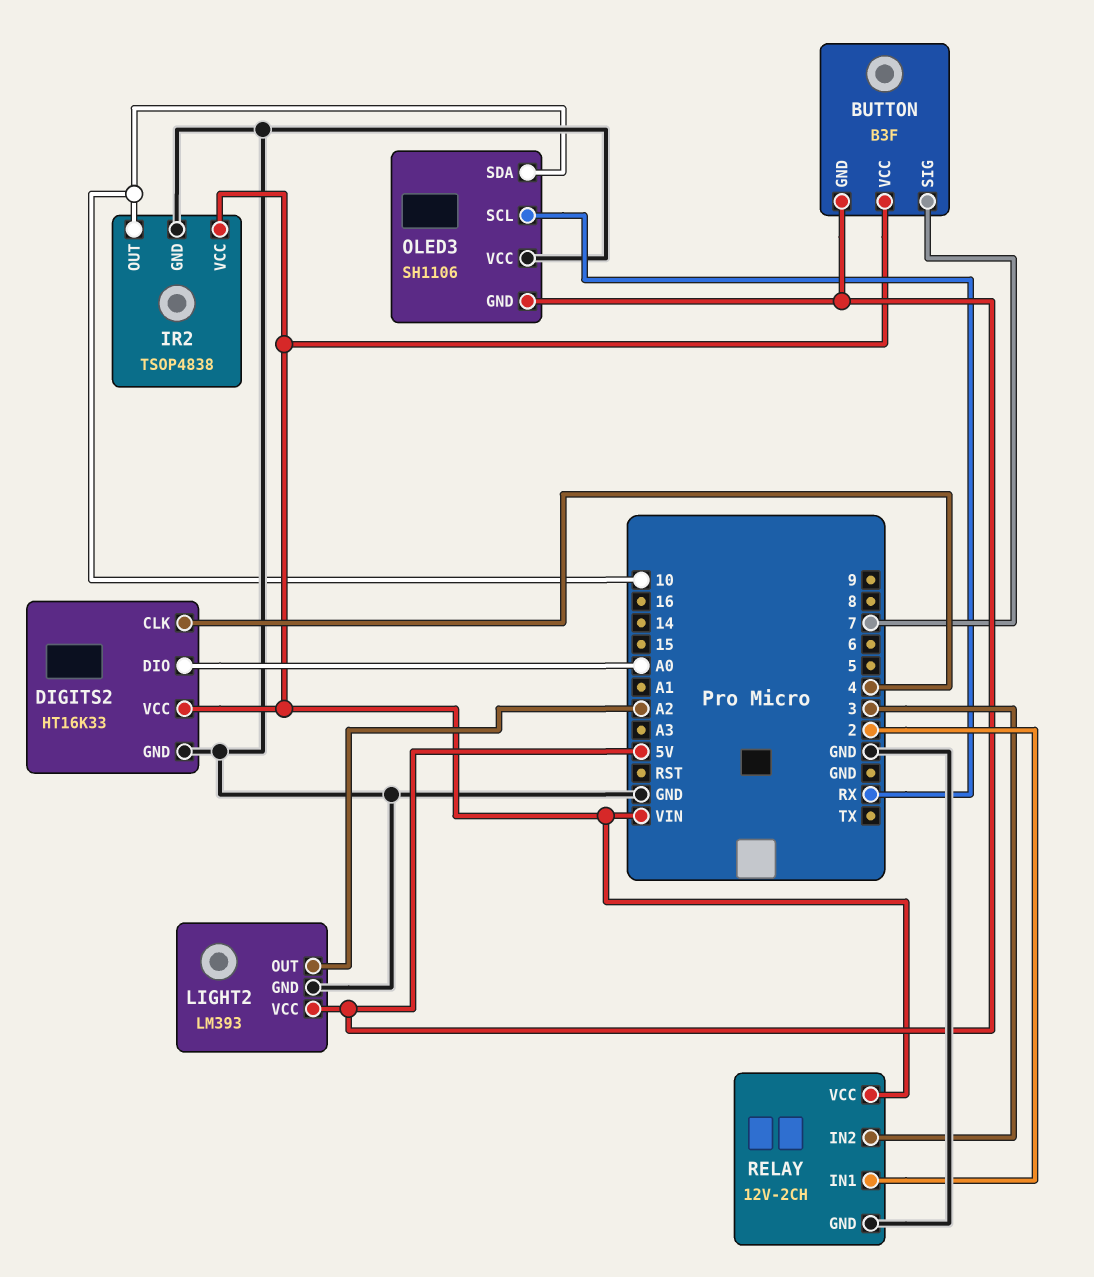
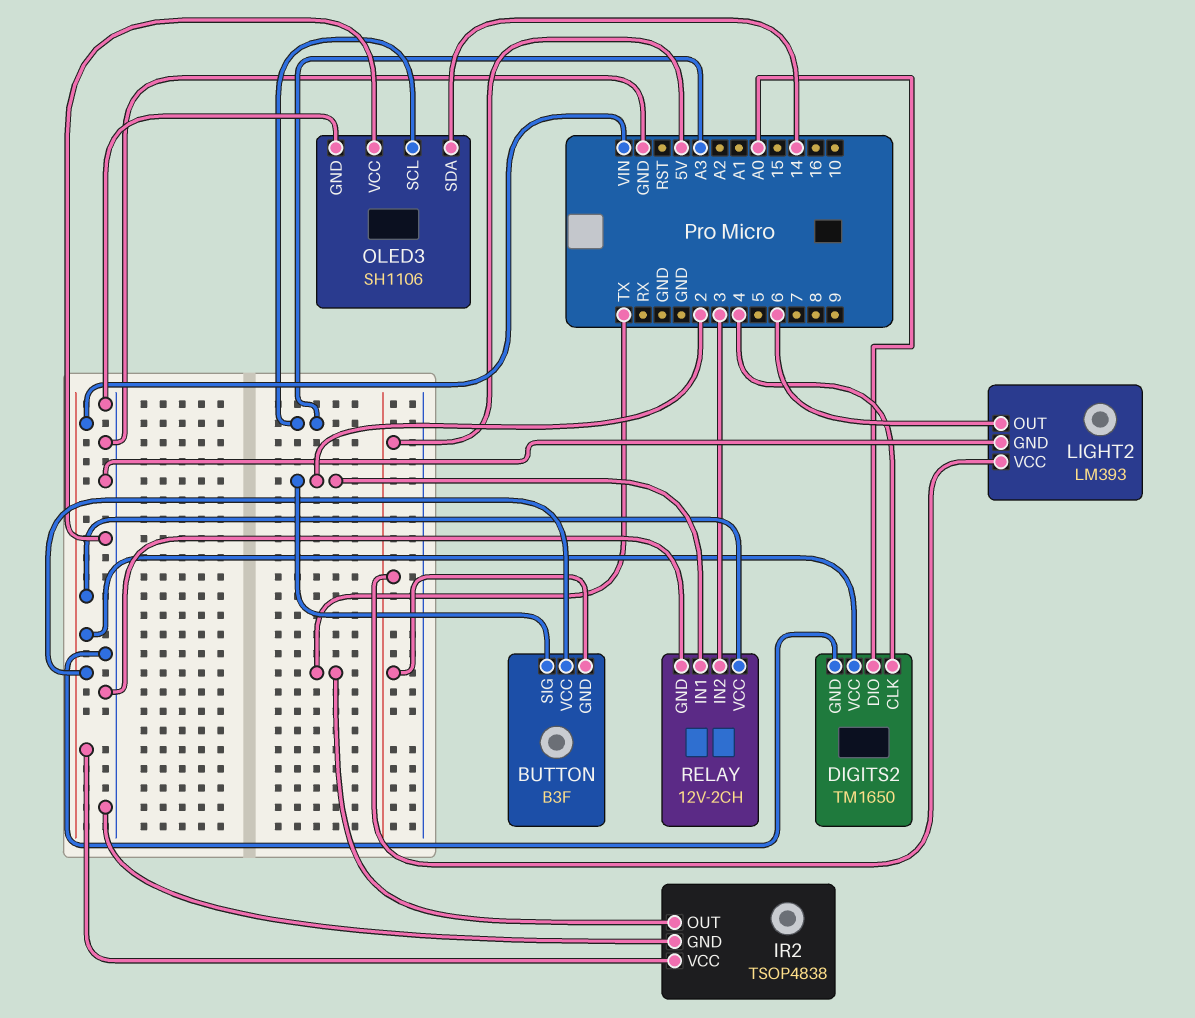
BUTTON pin SIG: 7 -> 2
DIGITS2: HT16K33 -> TM1650
IR2 pin OUT: 10 -> TX
LIGHT2 pin OUT: A2 -> 6
OLED3 pin GND: 5V -> GND
OLED3 pin SCL: RX -> A3
OLED3 pin SDA: 10 -> 14

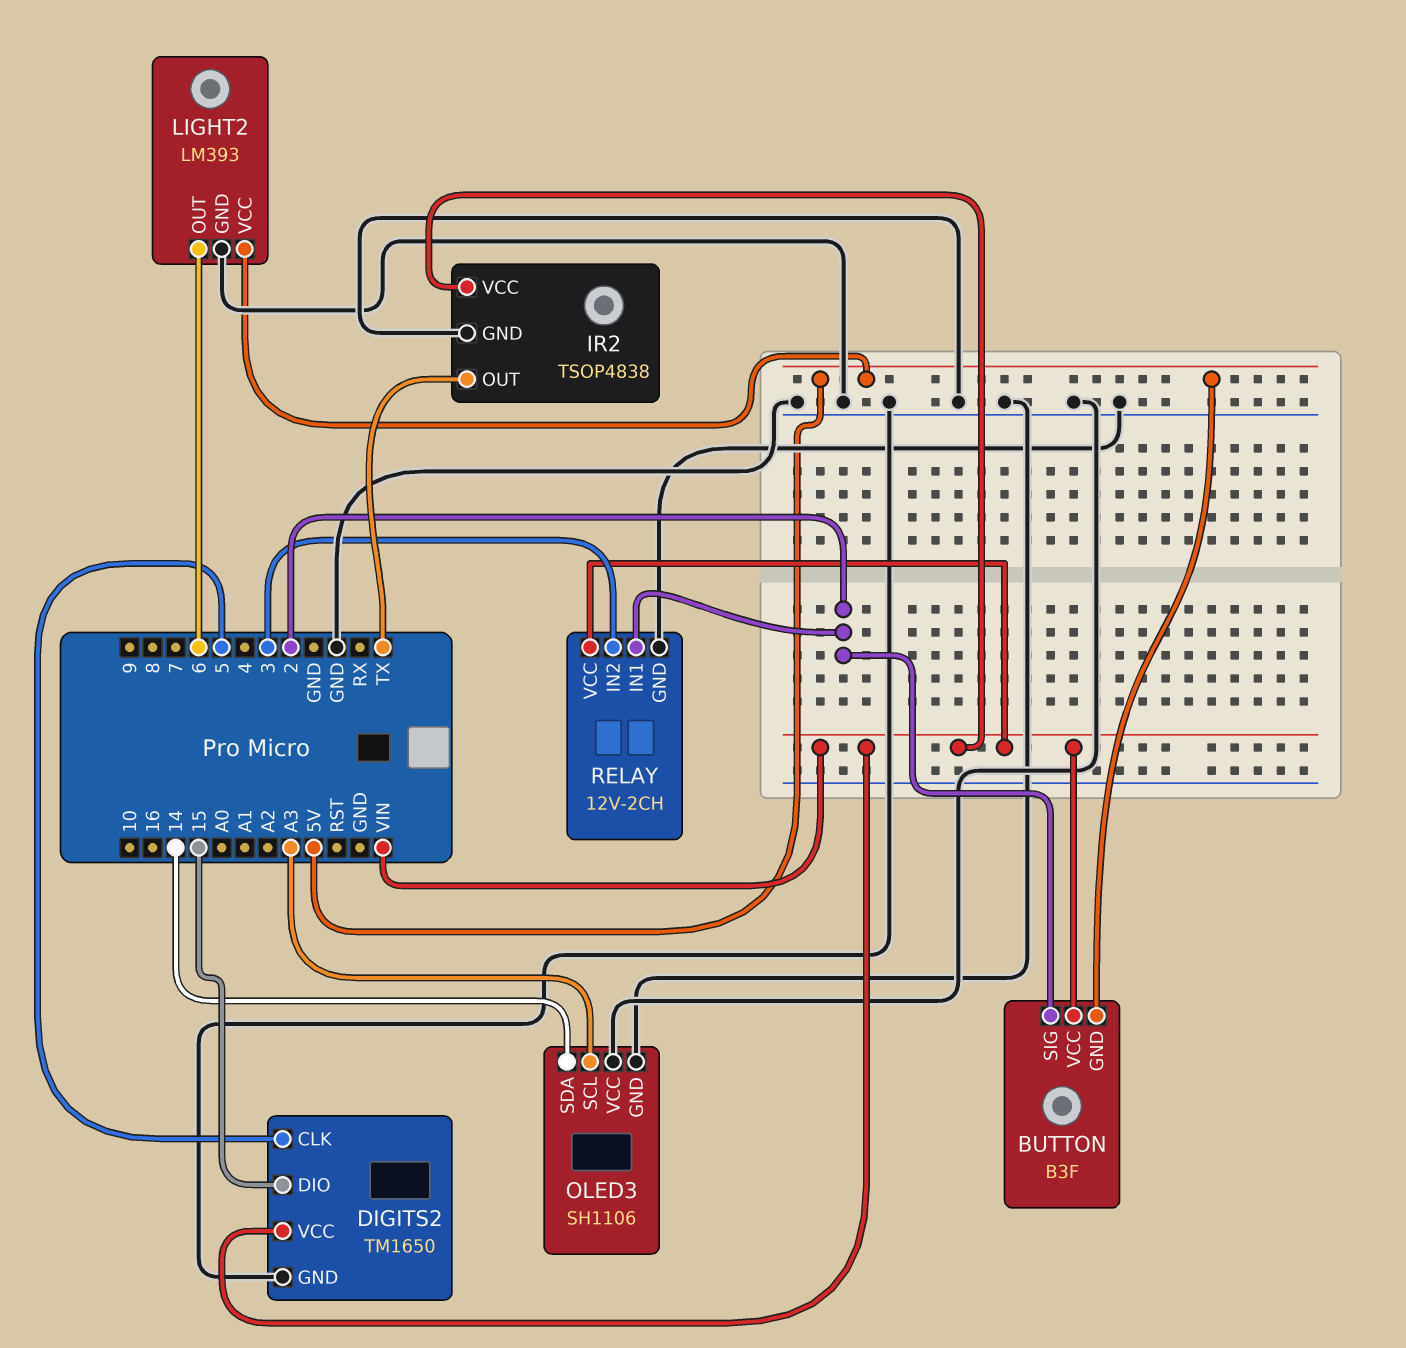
DIGITS2 pin CLK: 4 -> 5
DIGITS2 pin DIO: A0 -> 15

